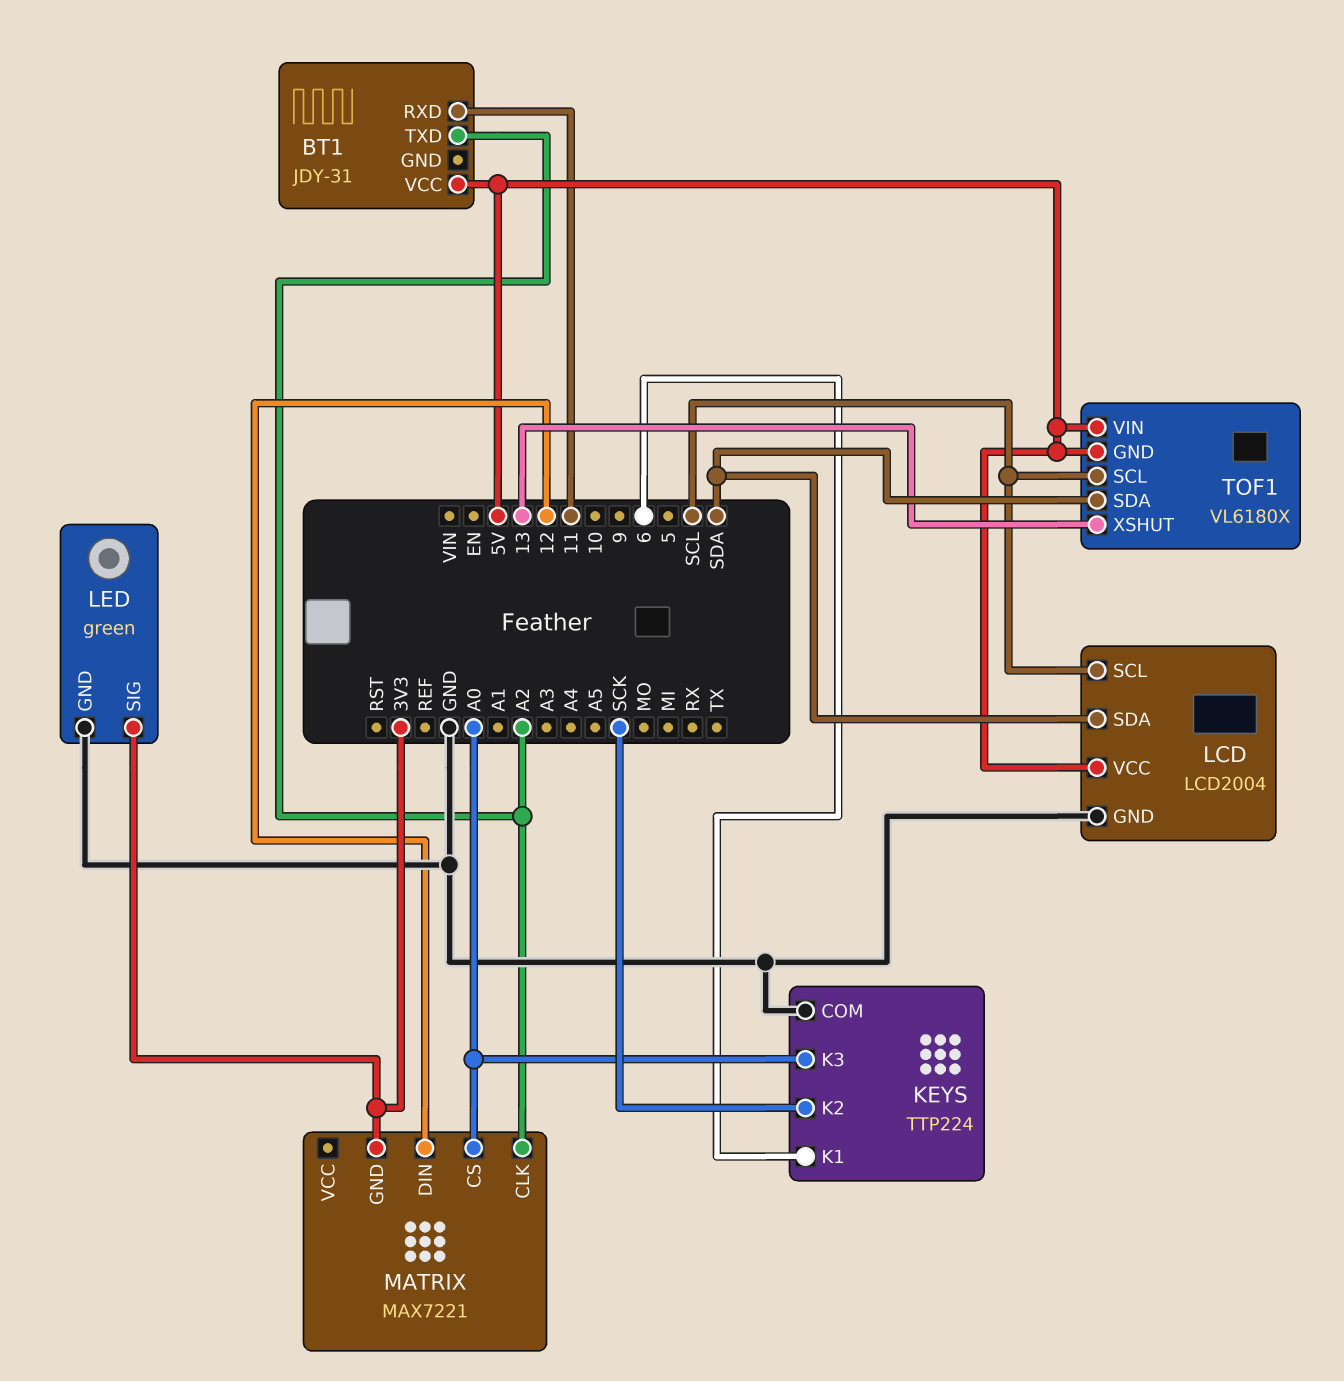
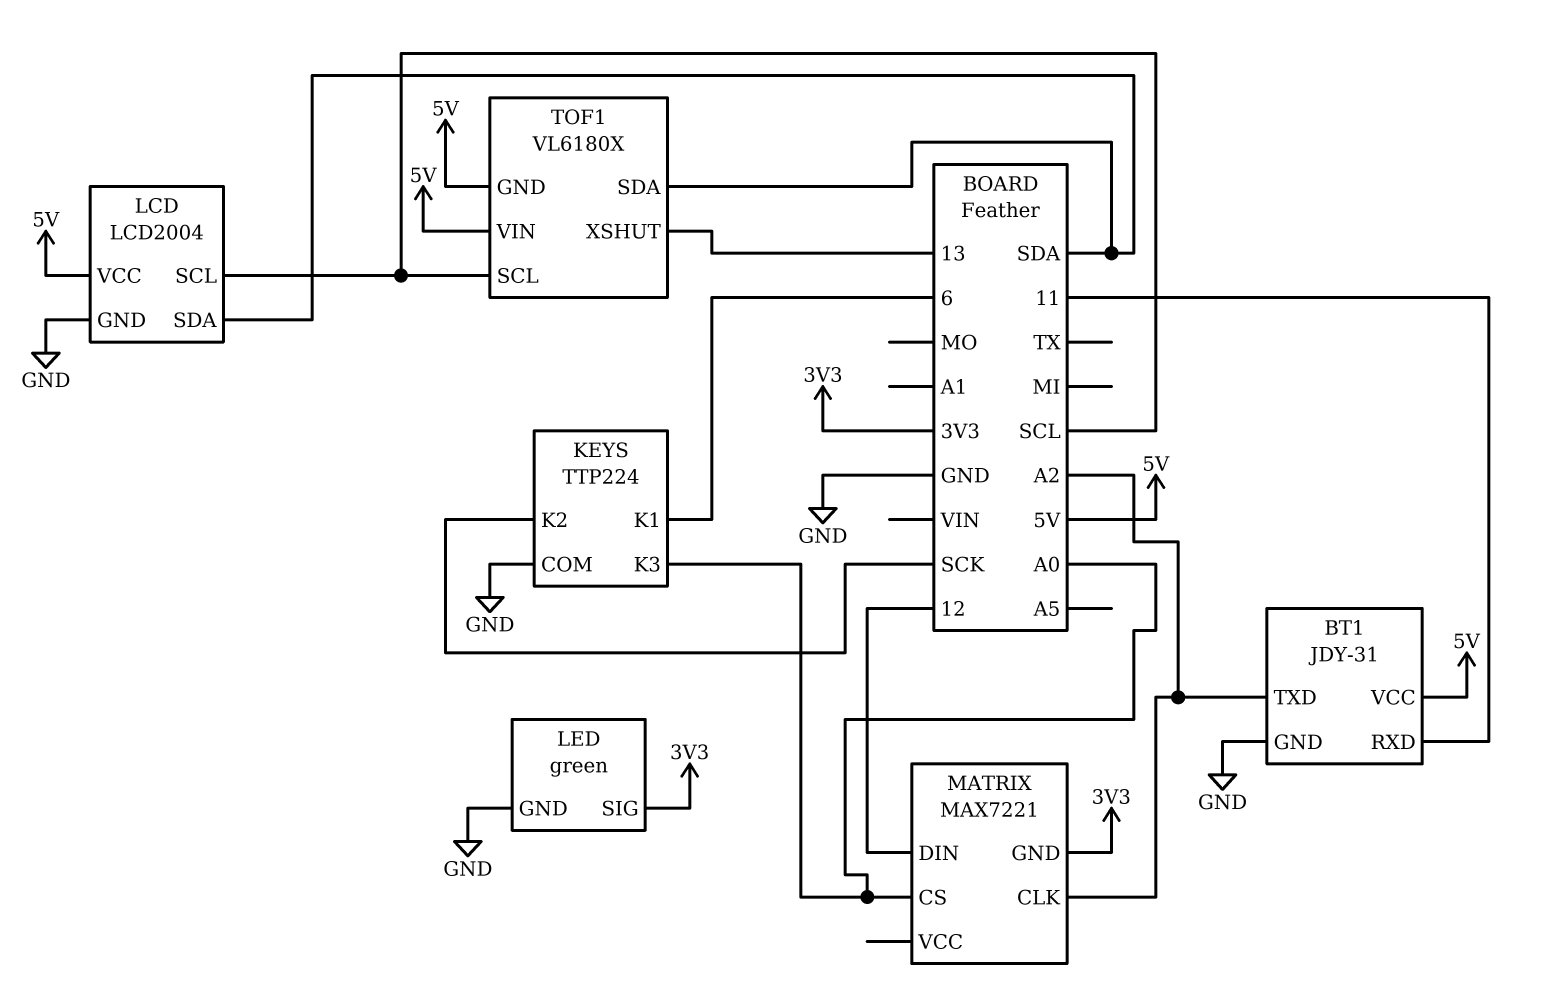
BT1 pin GND: none -> GND

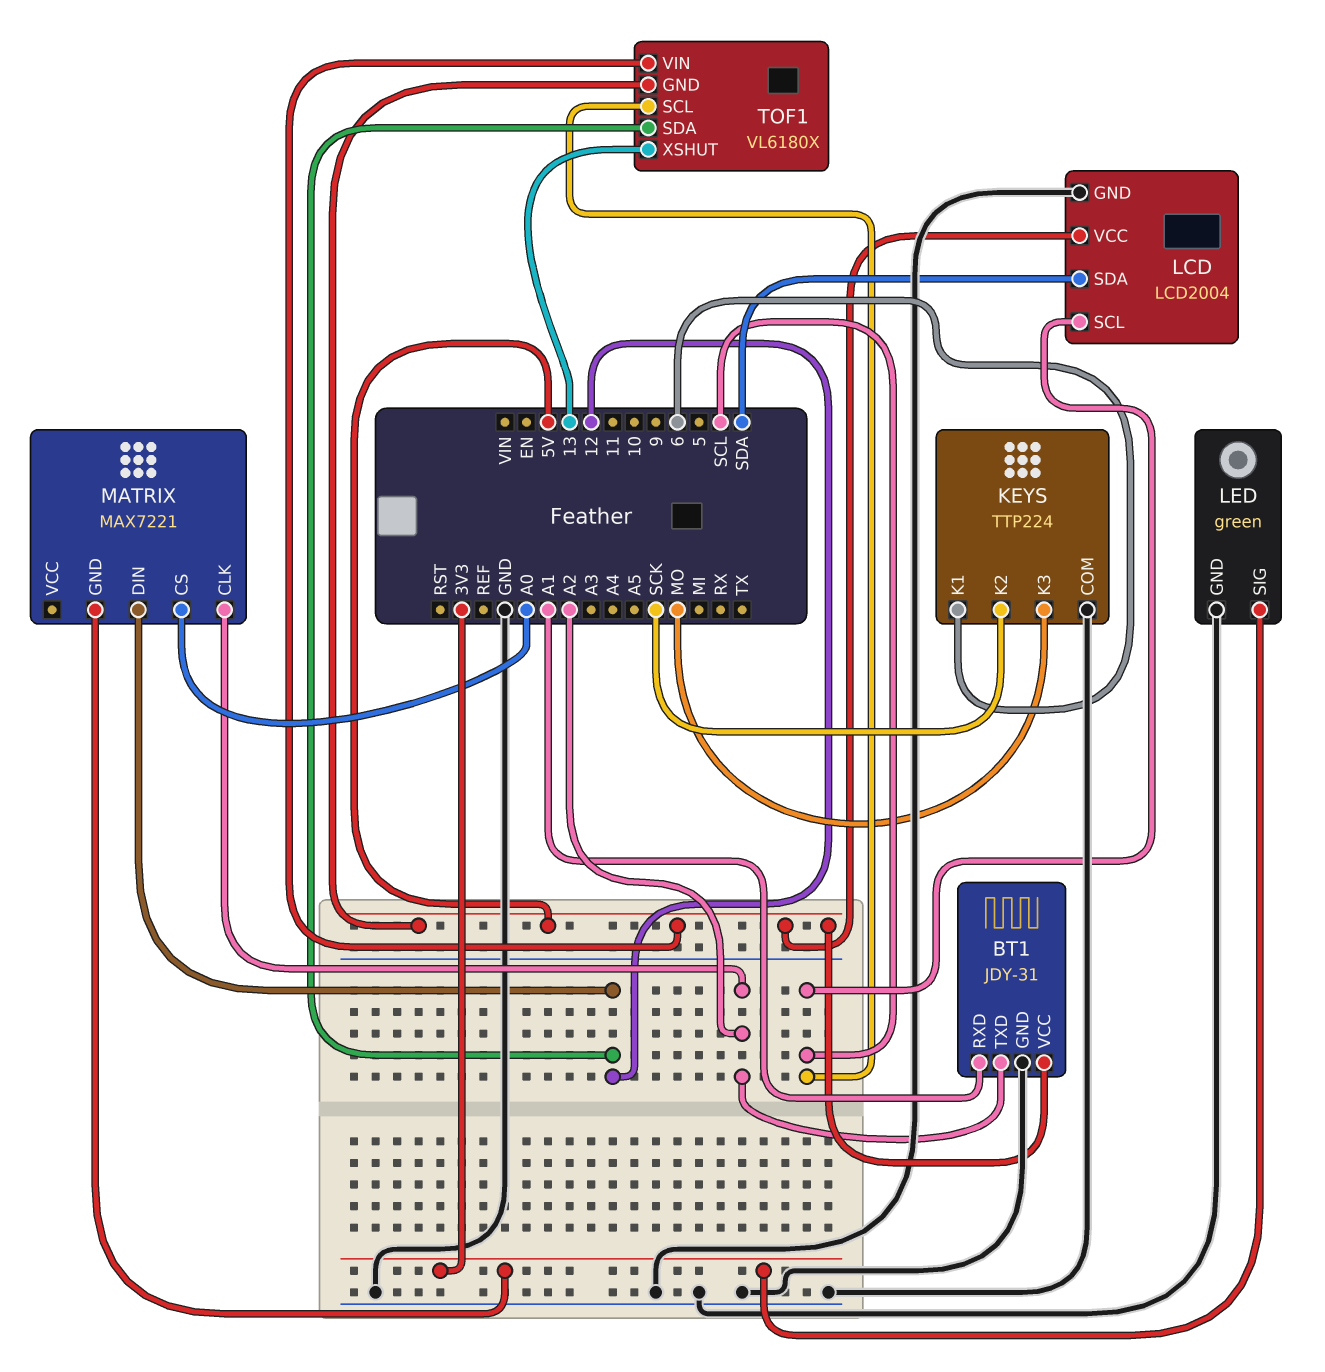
BT1 pin RXD: 11 -> A1
KEYS pin K3: A0 -> MO
TOF1 pin SDA: SDA -> 12

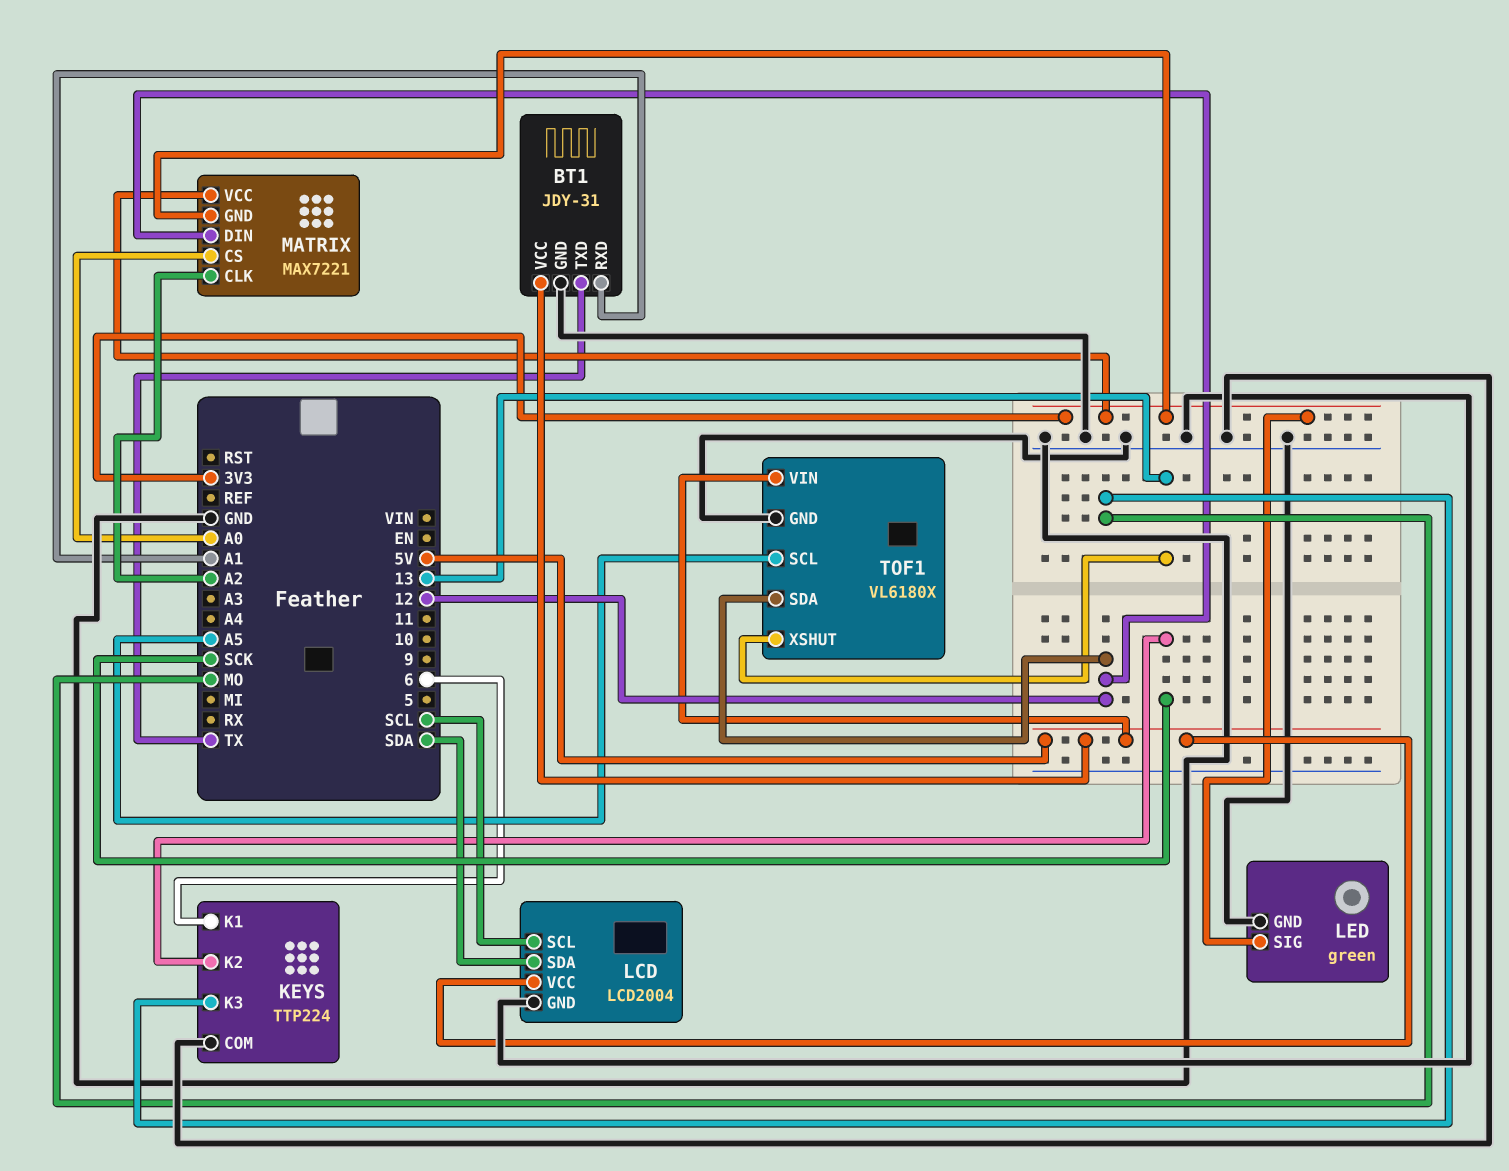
BT1 pin TXD: A2 -> TX
MATRIX pin VCC: none -> 3V3
TOF1 pin GND: 5V -> GND
TOF1 pin SCL: SCL -> A5

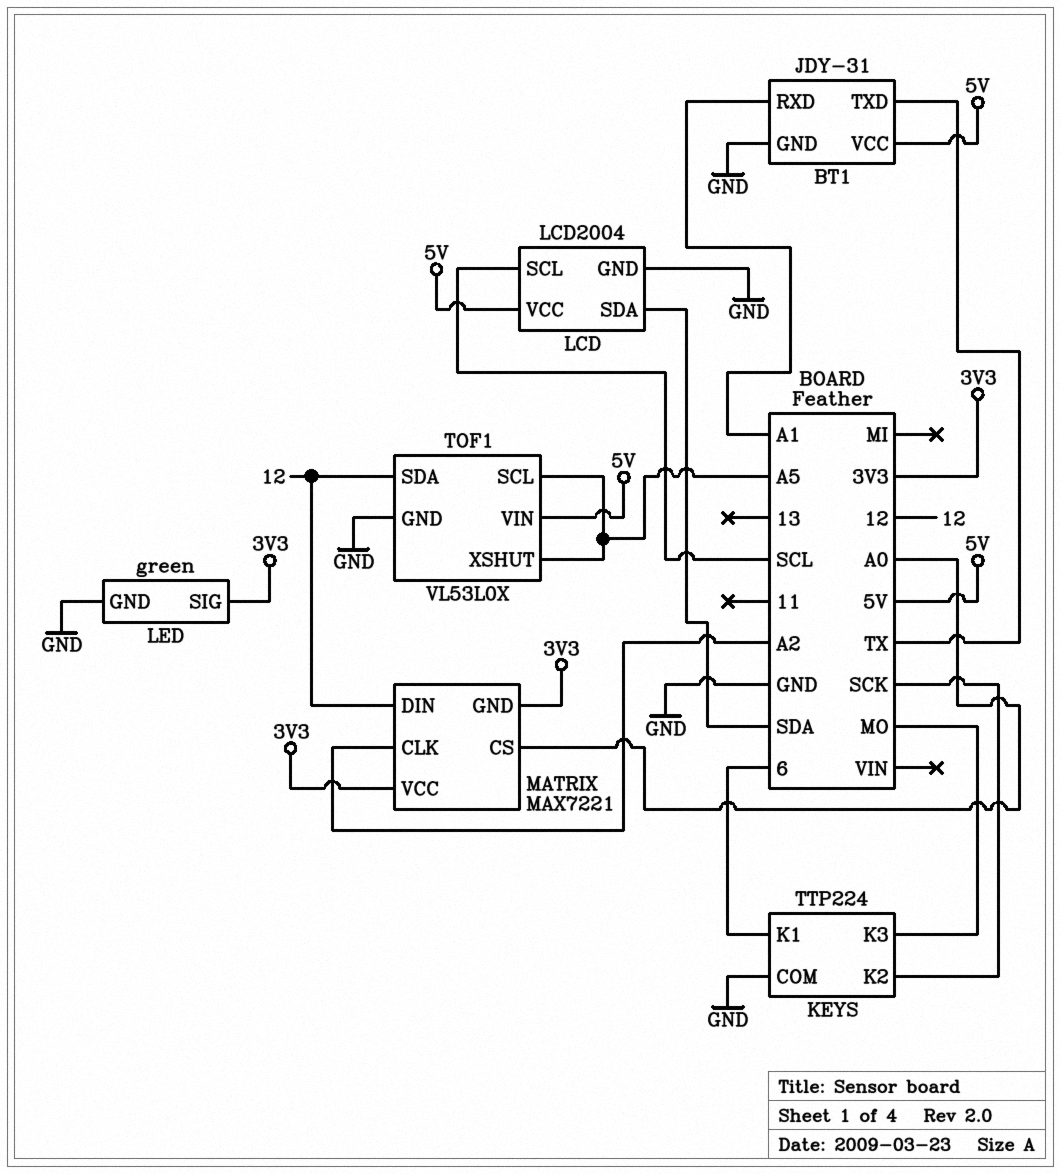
TOF1: VL6180X -> VL53L0X
TOF1 pin XSHUT: 13 -> A5

